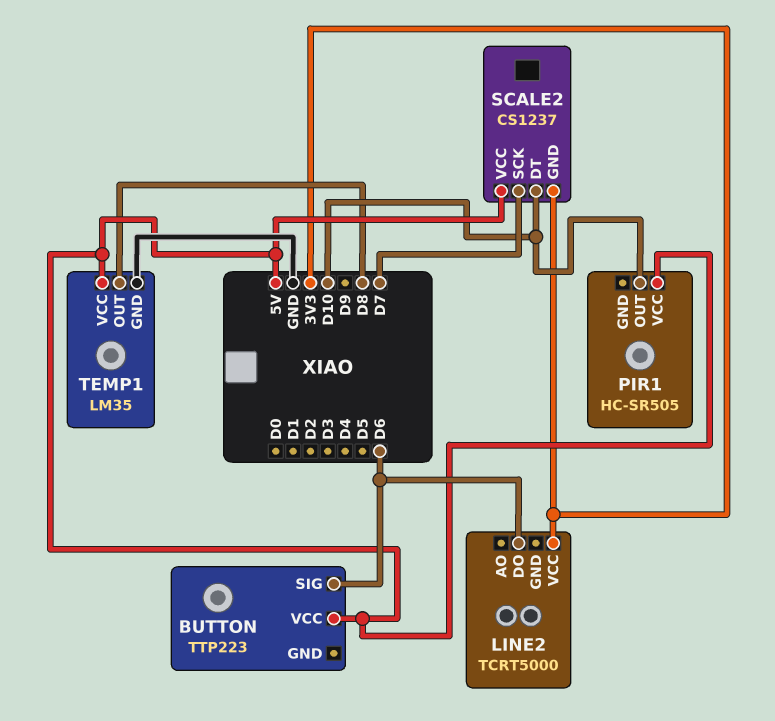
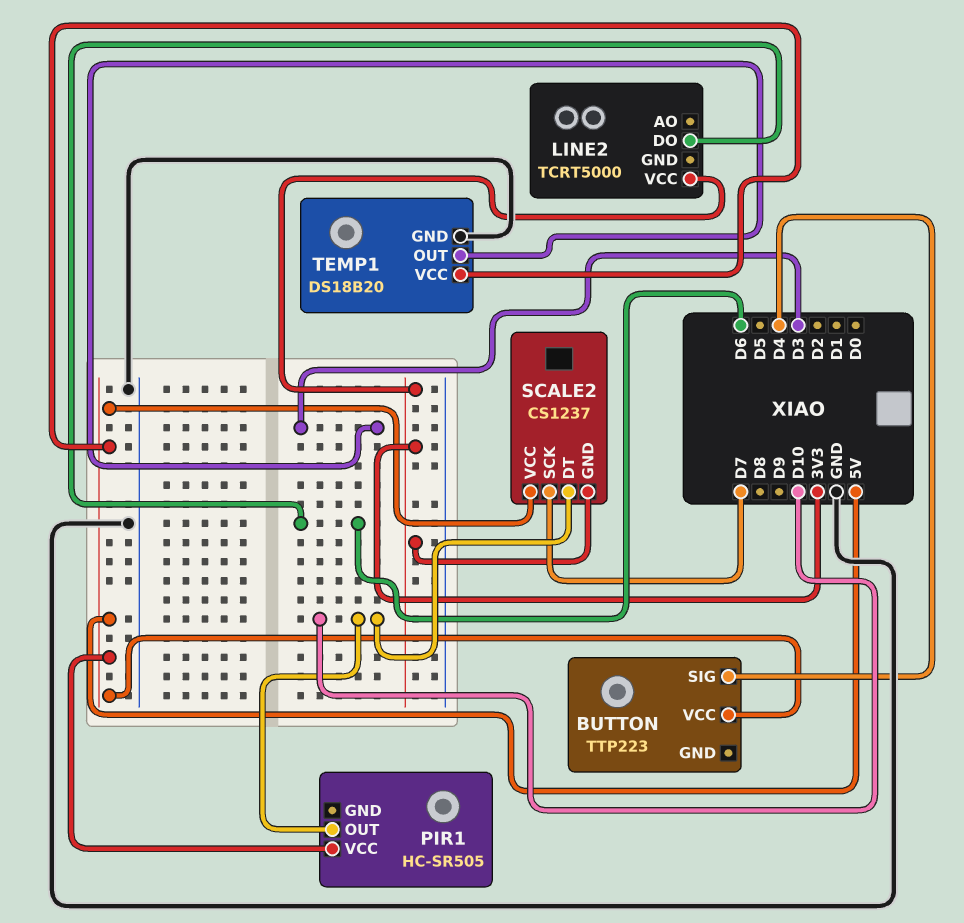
BUTTON pin SIG: D6 -> D4
TEMP1: LM35 -> DS18B20
TEMP1 pin OUT: D8 -> D3

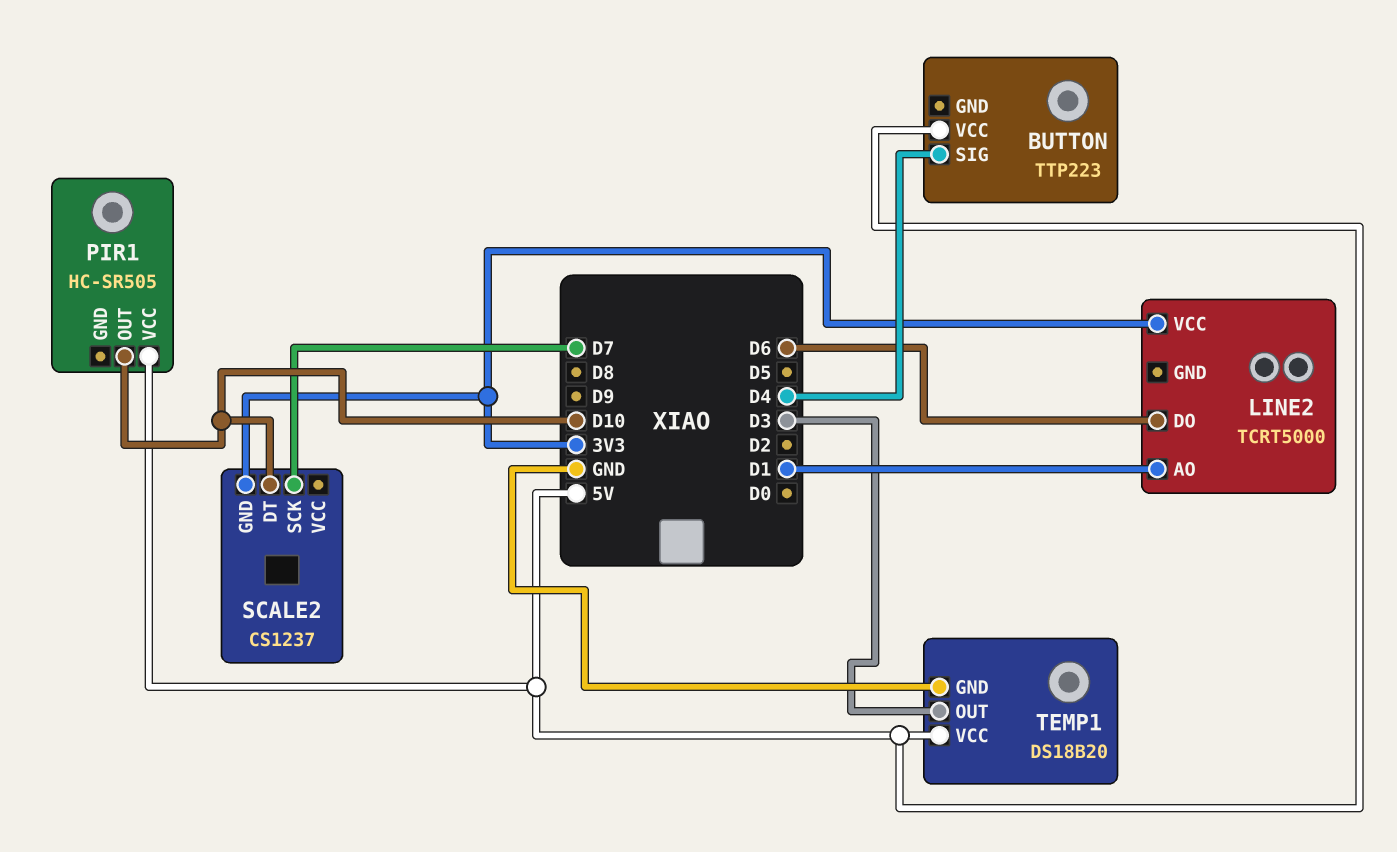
LINE2 pin AO: none -> D1
SCALE2 pin VCC: 5V -> none

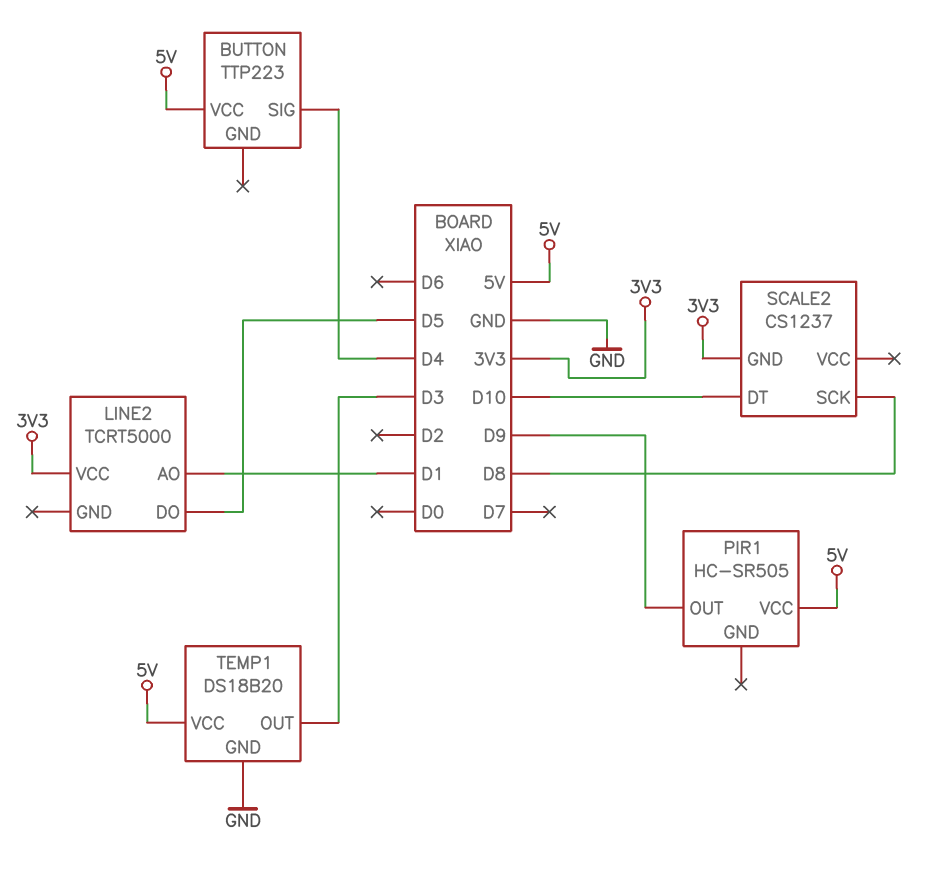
LINE2 pin DO: D6 -> D5
PIR1 pin OUT: D10 -> D9
SCALE2 pin SCK: D7 -> D8

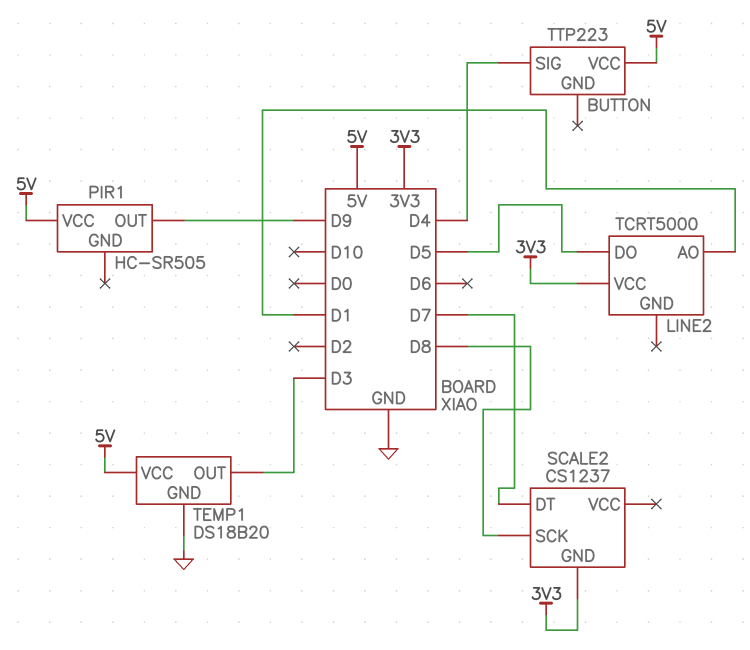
SCALE2 pin DT: D10 -> D7

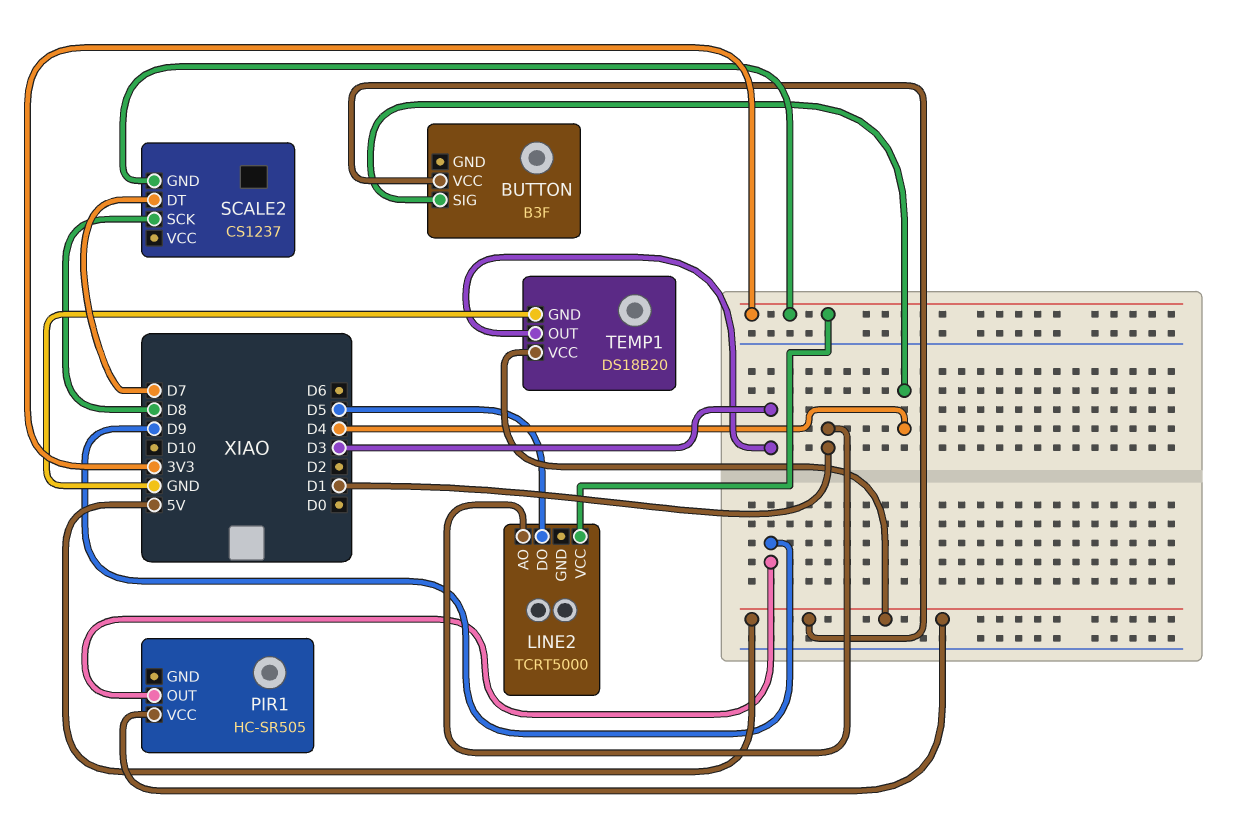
BUTTON: TTP223 -> B3F

